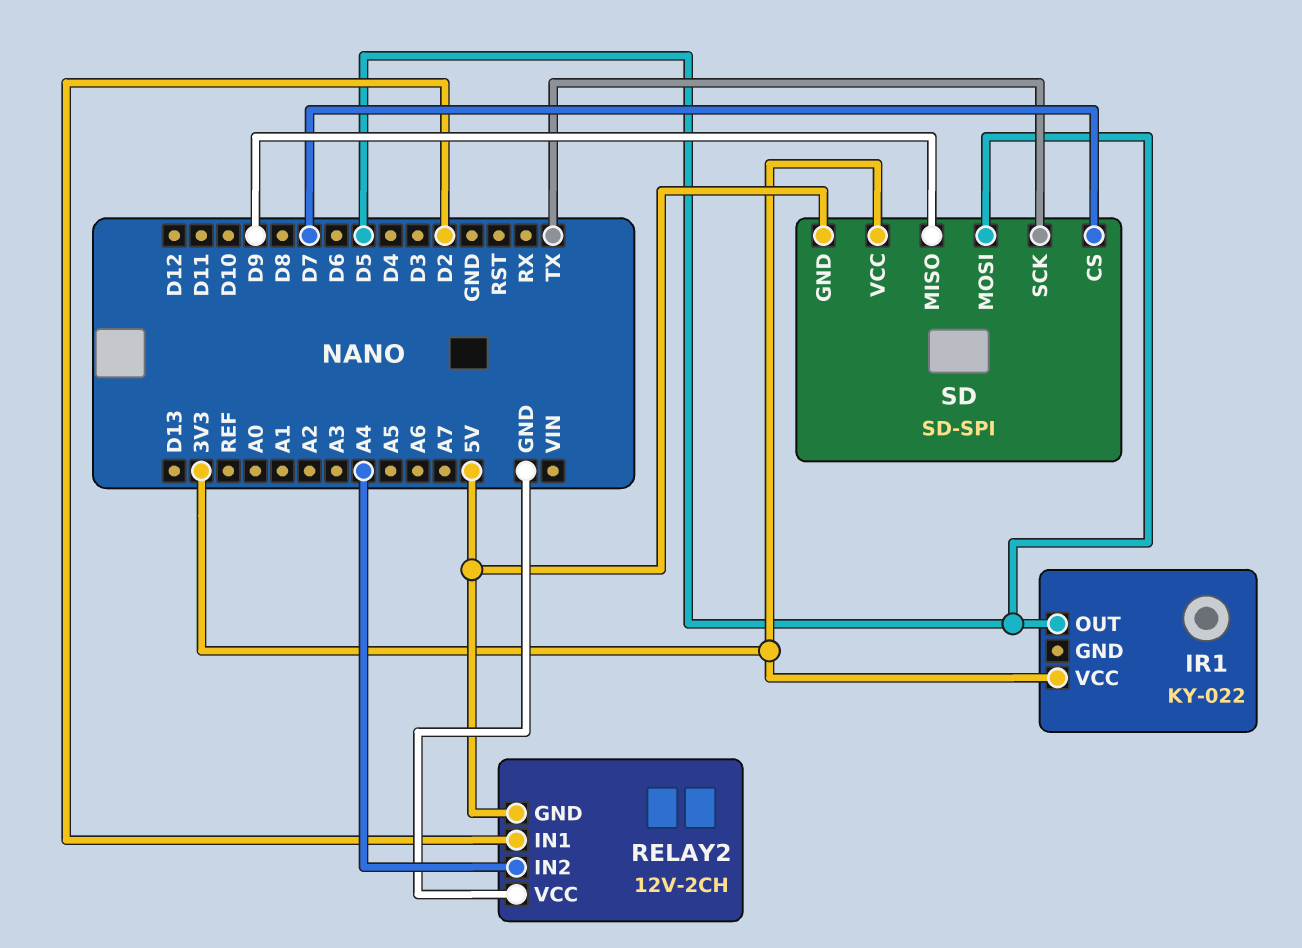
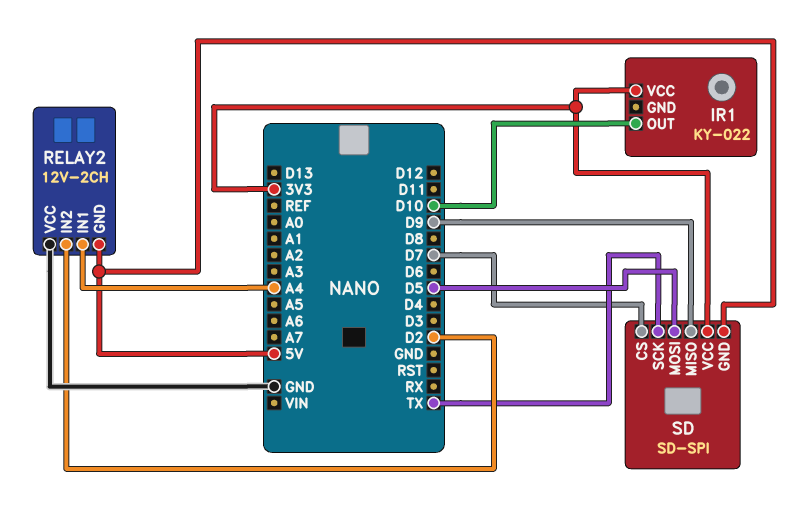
IR1 pin OUT: D5 -> D10
RELAY2 pin IN1: D2 -> A4
RELAY2 pin IN2: A4 -> D2

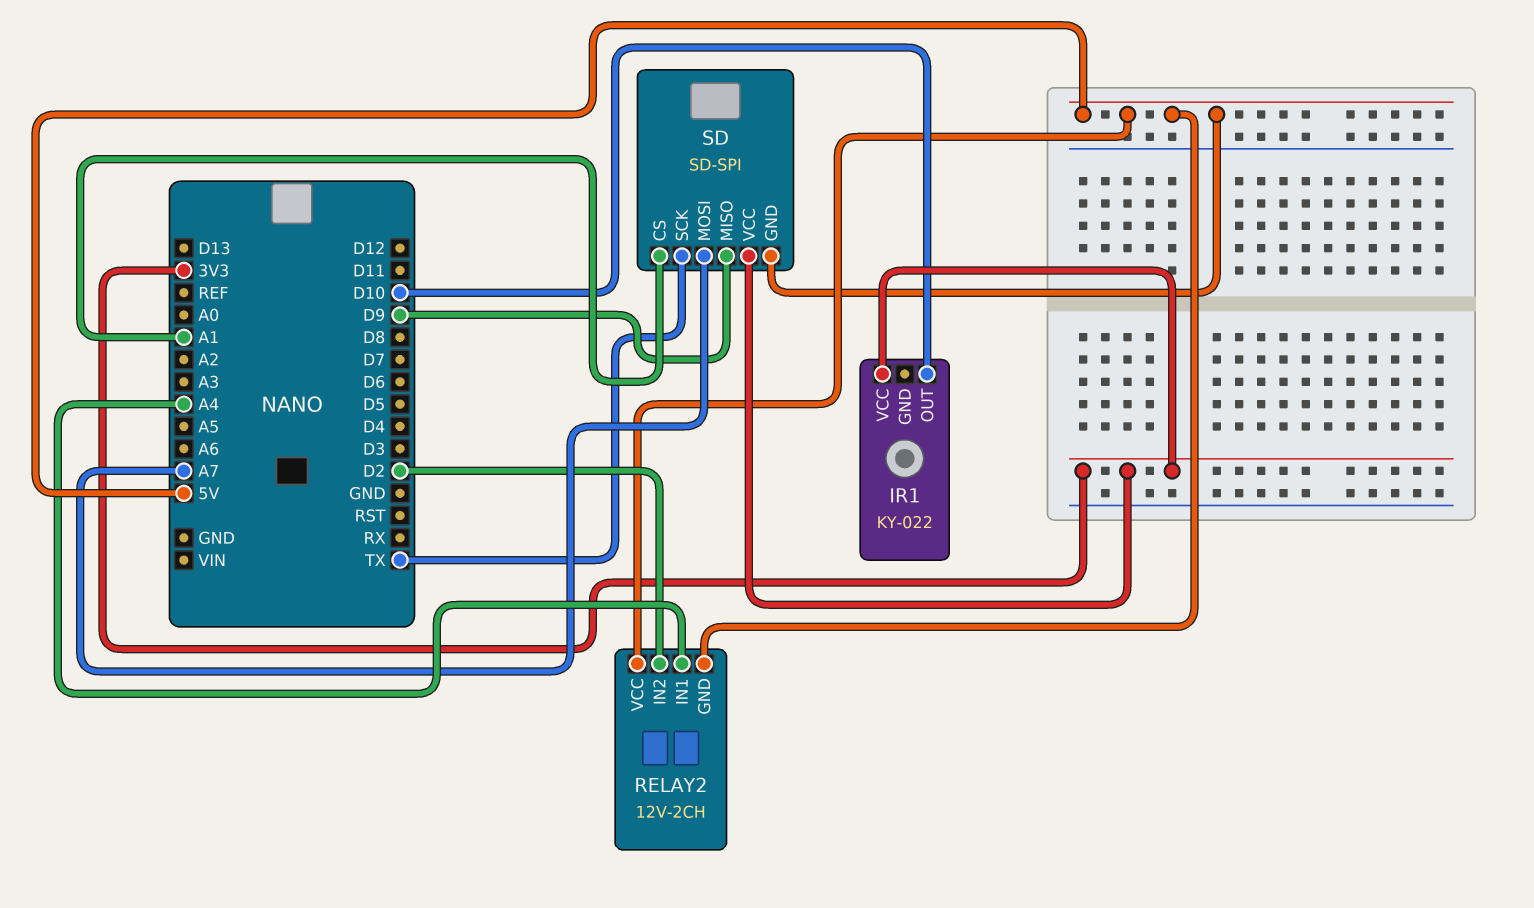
RELAY2 pin VCC: GND -> 5V
SD pin CS: D7 -> A1
SD pin MOSI: D5 -> A7

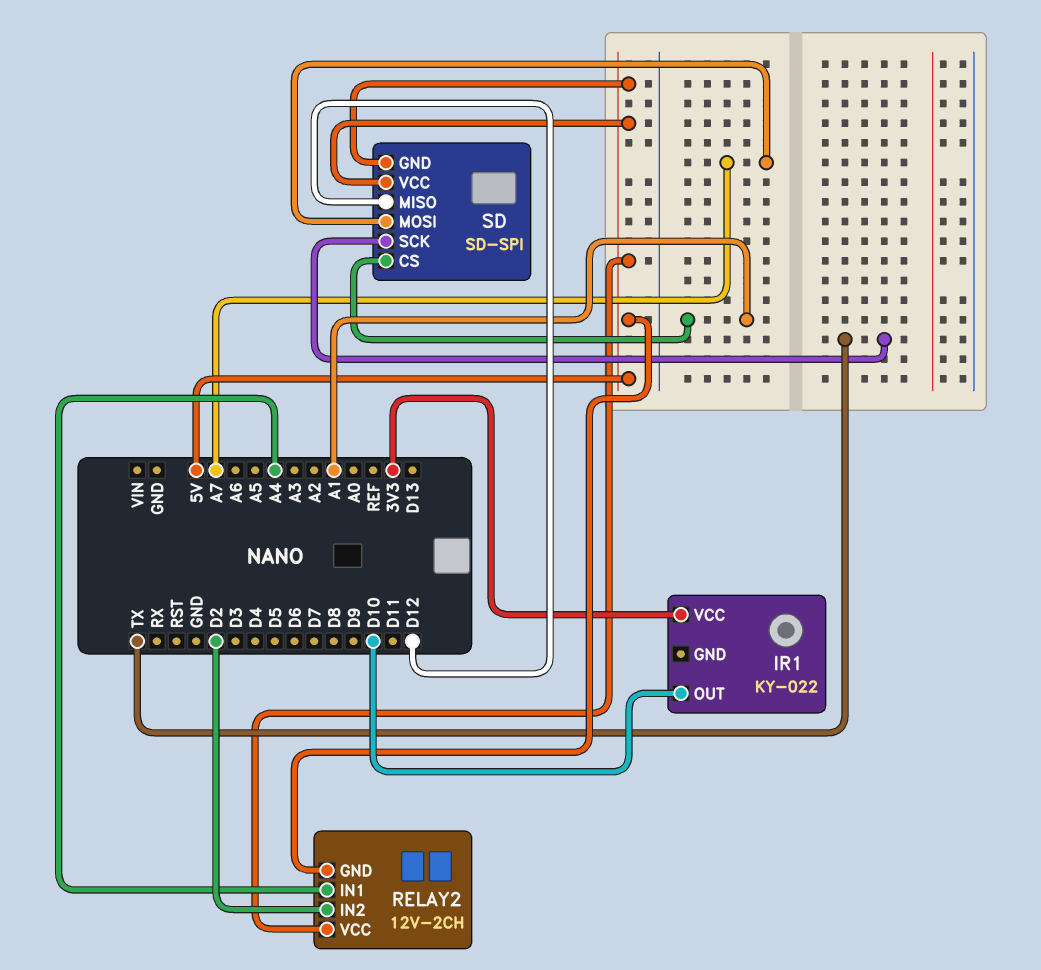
SD pin MISO: D9 -> D12
SD pin VCC: 3V3 -> 5V

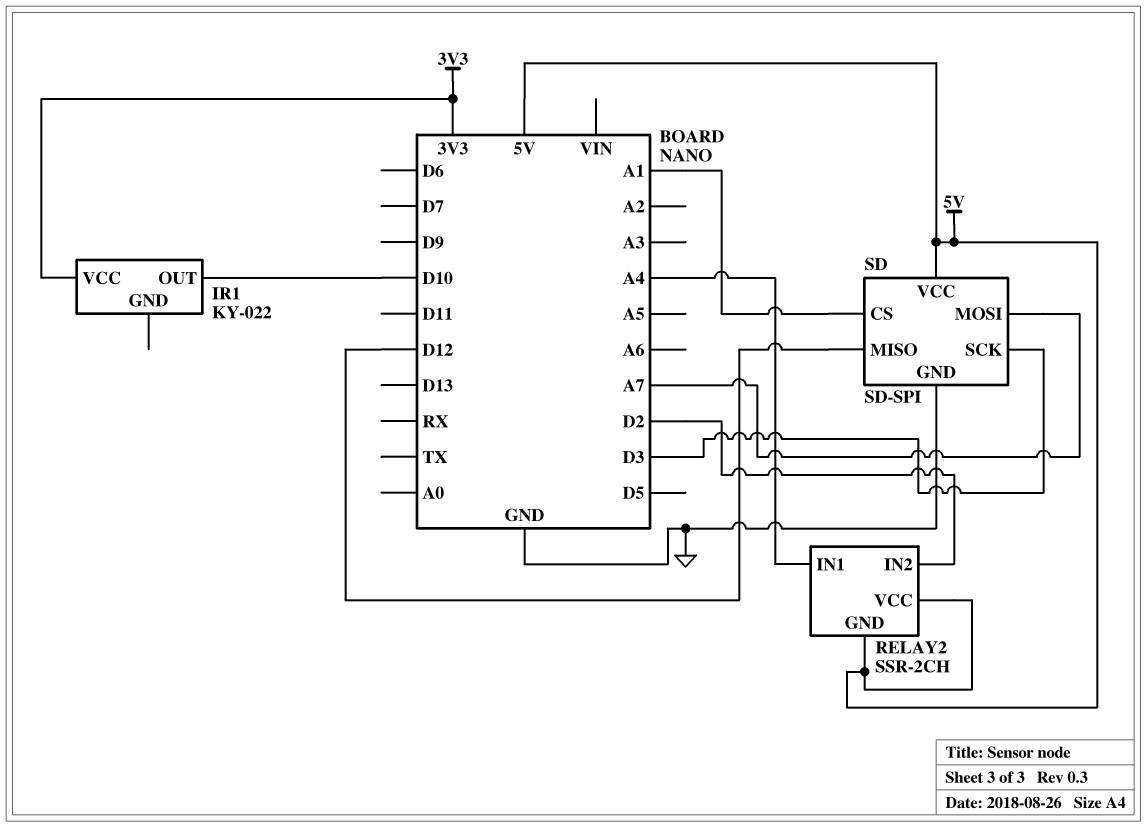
RELAY2: 12V-2CH -> SSR-2CH
SD pin GND: 5V -> GND
SD pin SCK: TX -> D3

